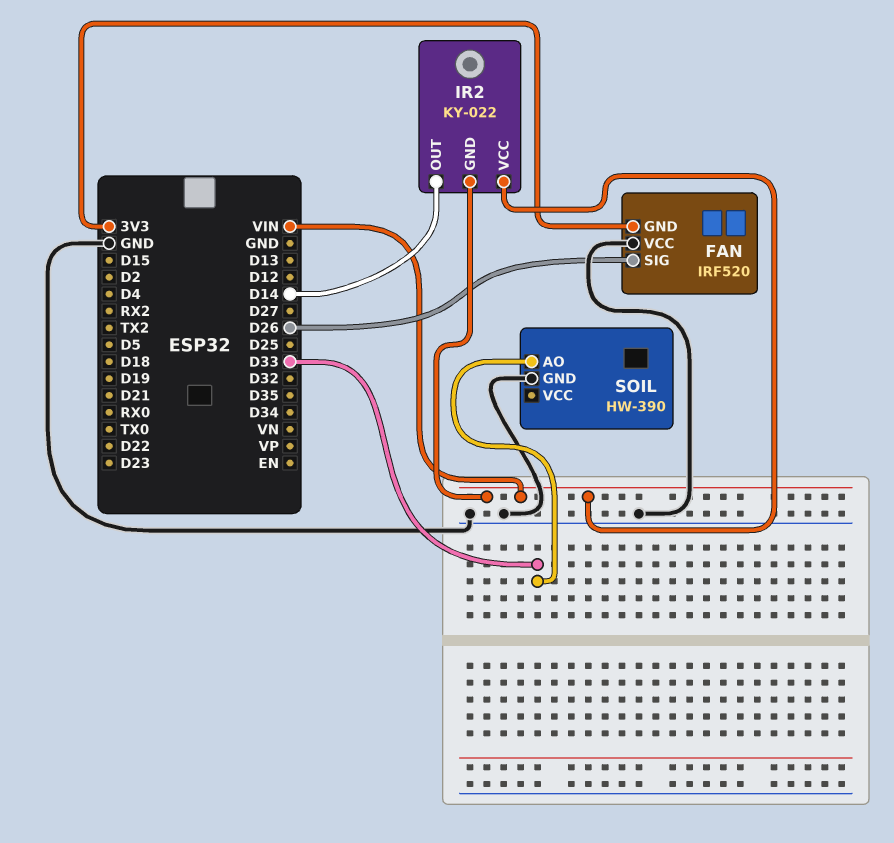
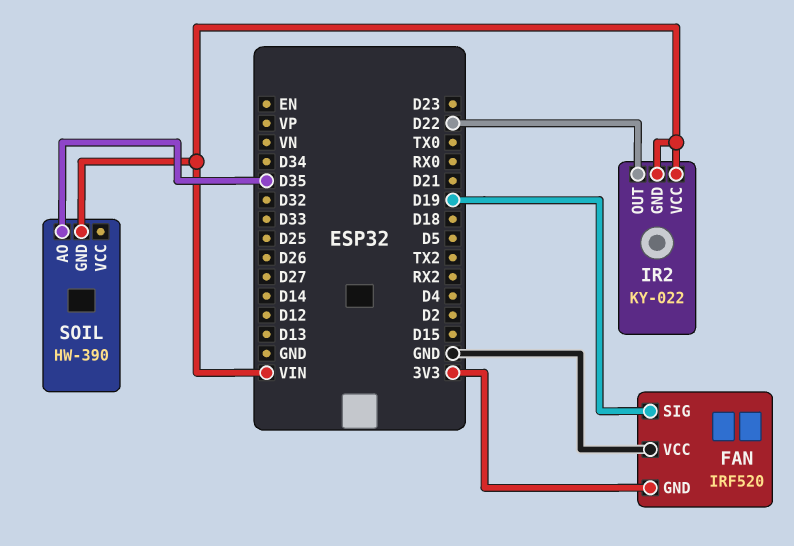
FAN pin SIG: D26 -> D19
IR2 pin OUT: D14 -> D22
SOIL pin AO: D33 -> D35
SOIL pin GND: GND -> VIN

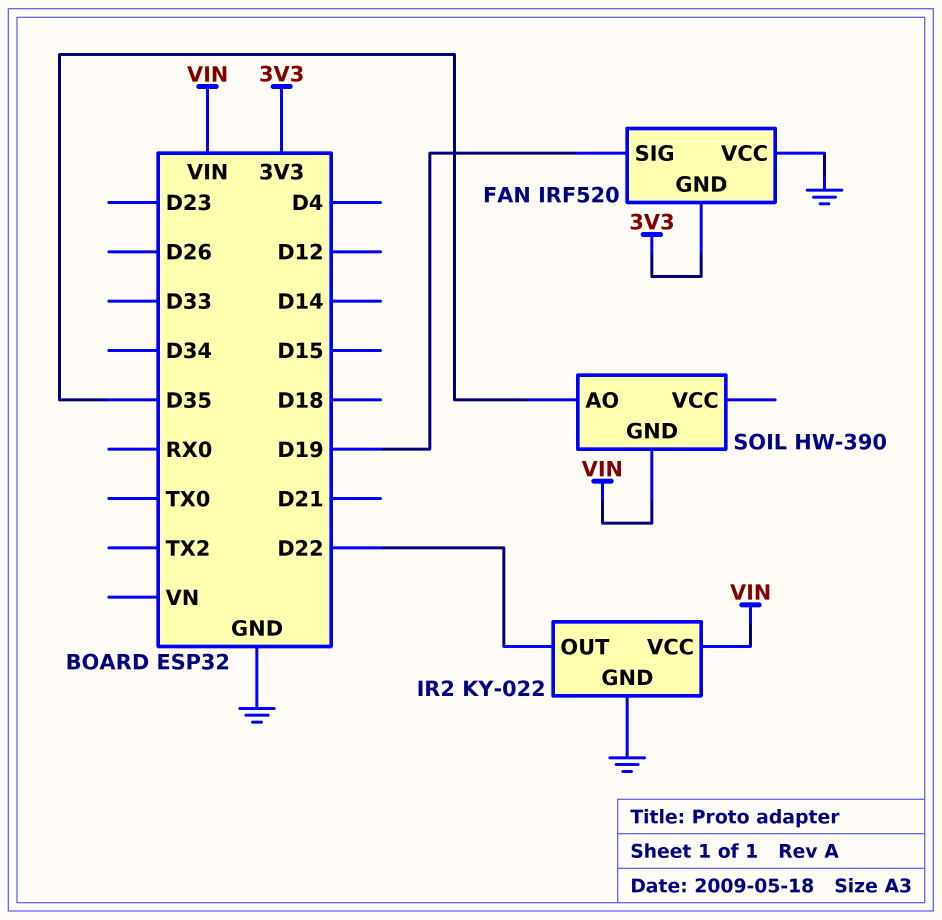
IR2 pin GND: VIN -> GND

